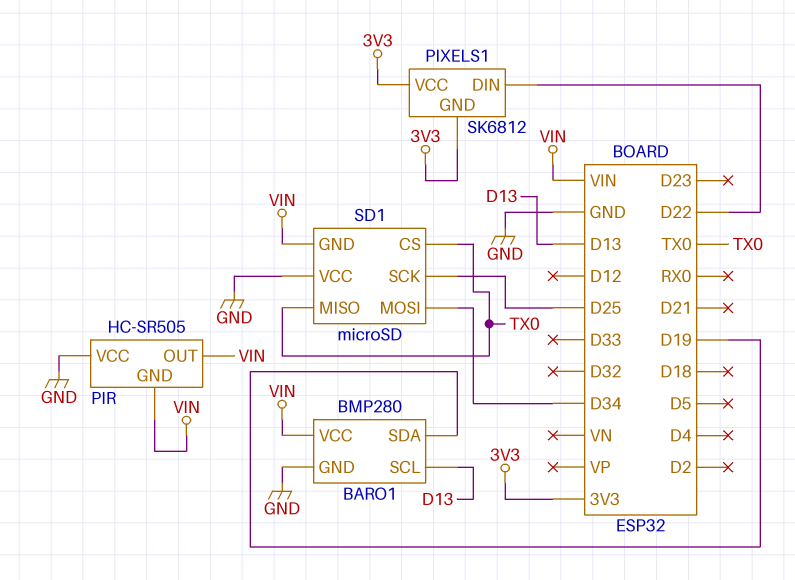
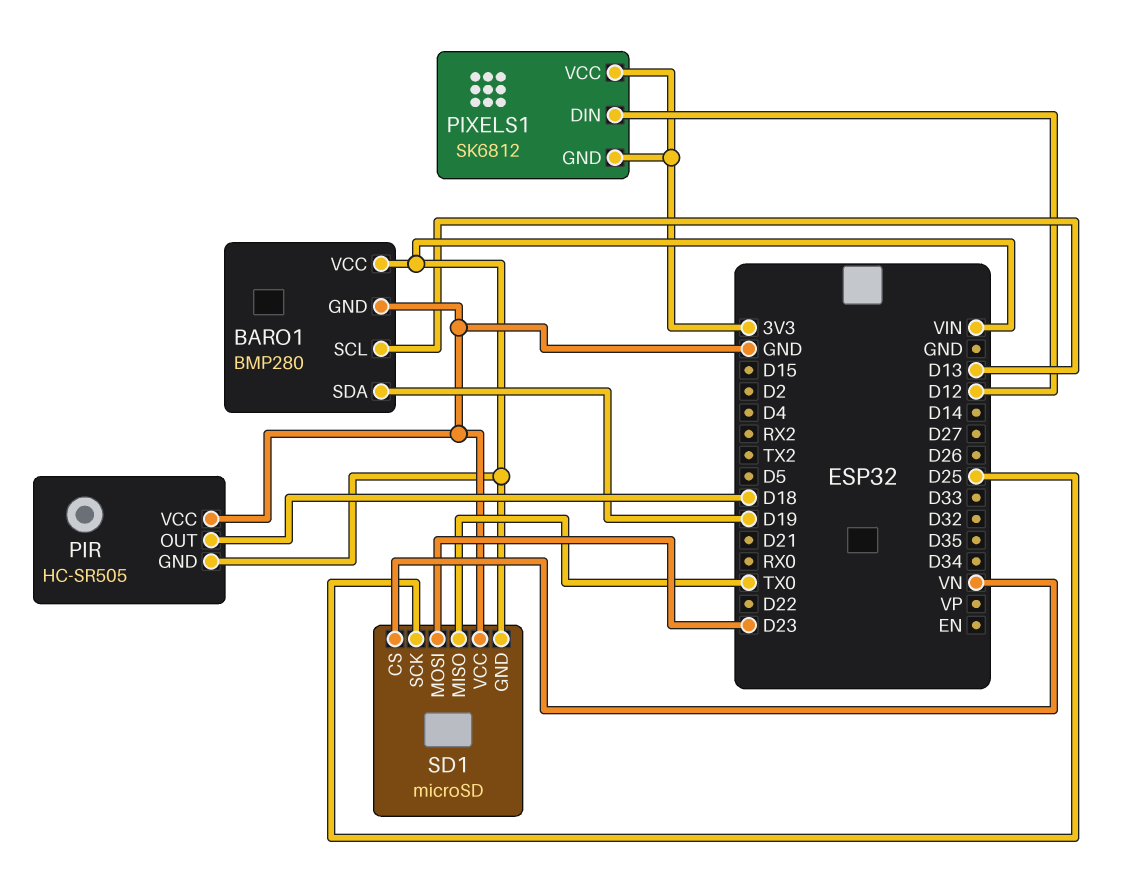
PIR pin OUT: VIN -> D18
PIXELS1 pin DIN: D22 -> D12
SD1 pin CS: TX0 -> VN
SD1 pin MOSI: D34 -> D23

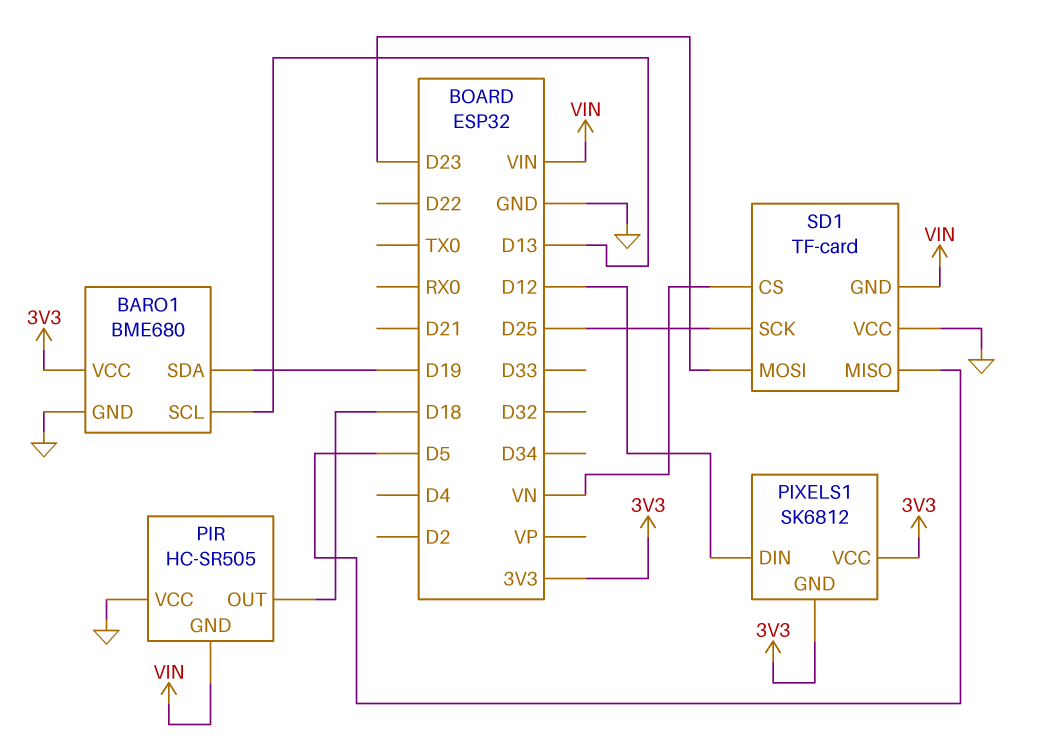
BARO1: BMP280 -> BME680
BARO1 pin VCC: VIN -> 3V3
SD1: microSD -> TF-card
SD1 pin MISO: TX0 -> D5

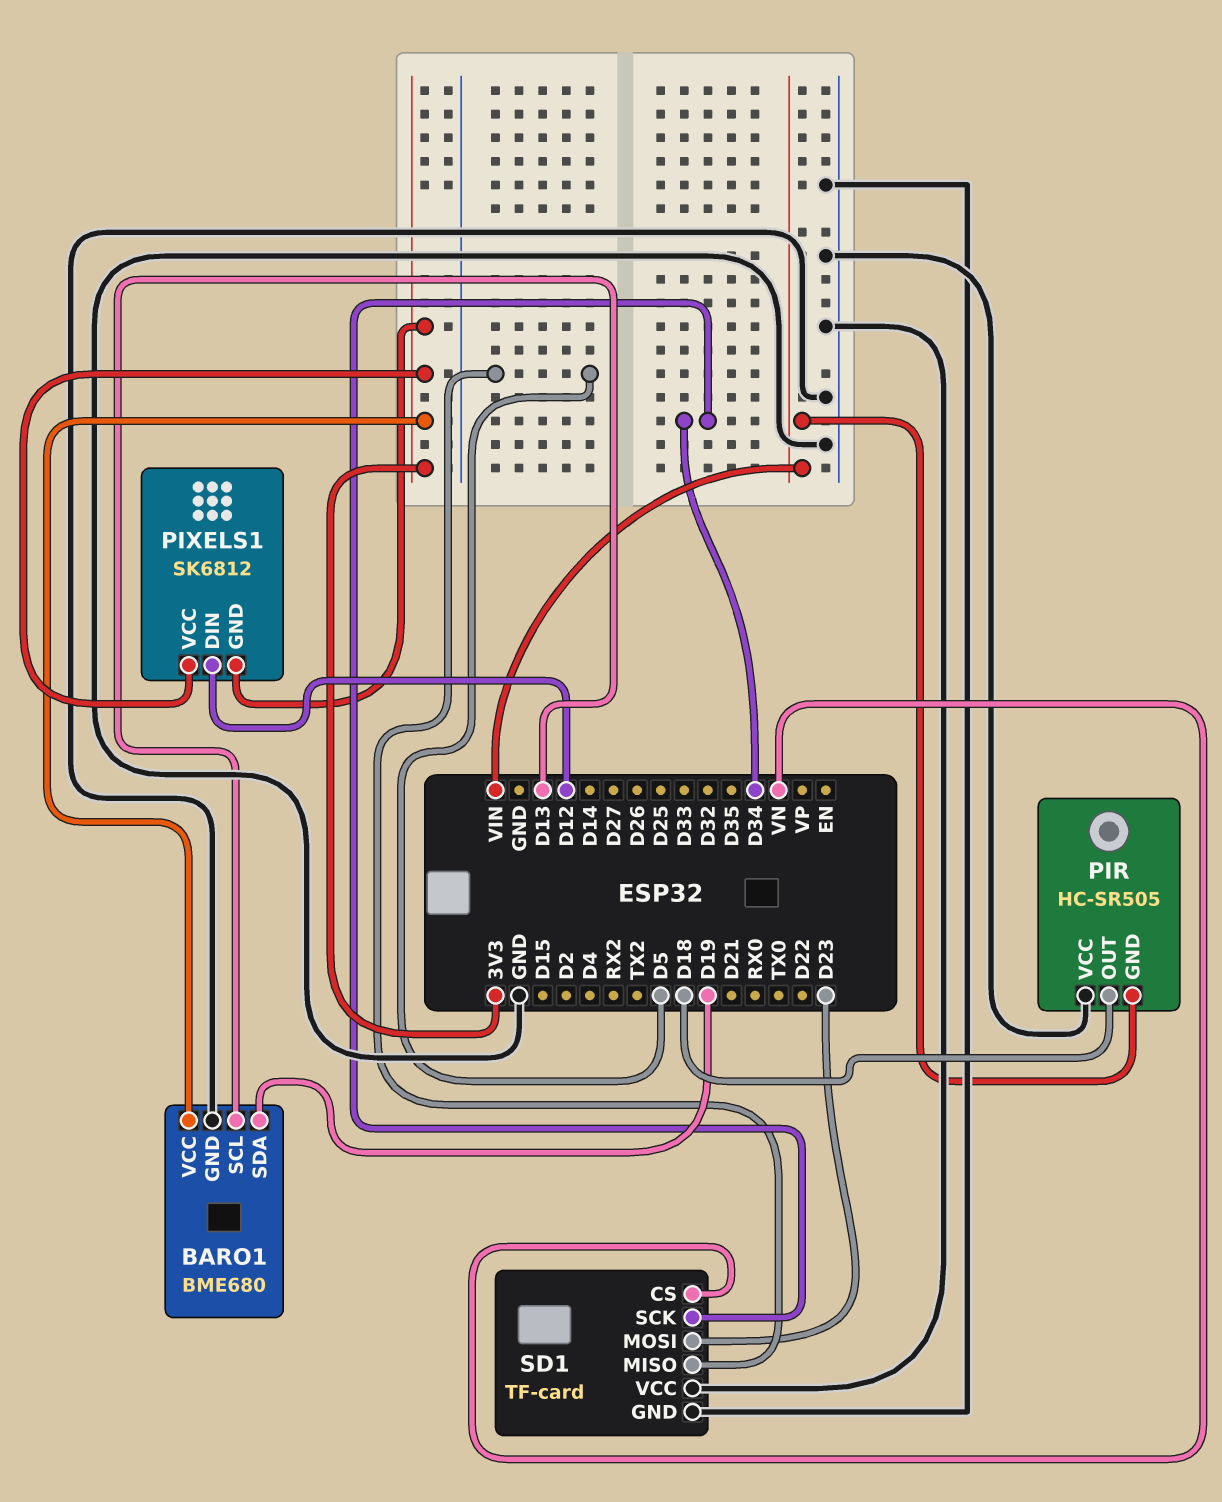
SD1 pin GND: VIN -> GND
SD1 pin SCK: D25 -> D34

